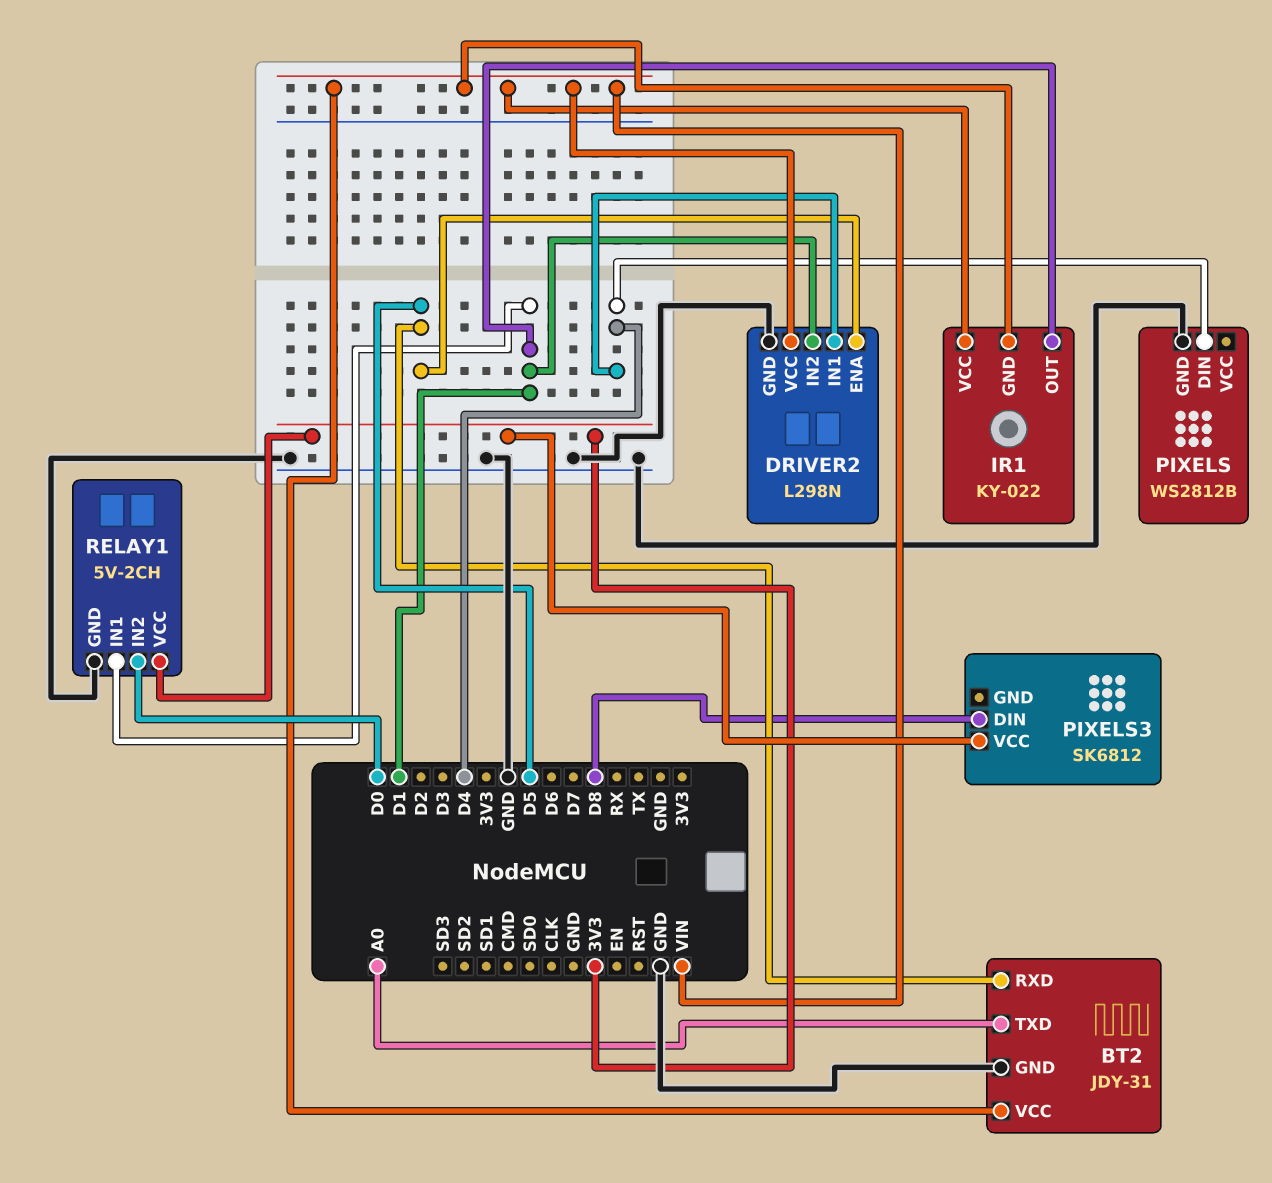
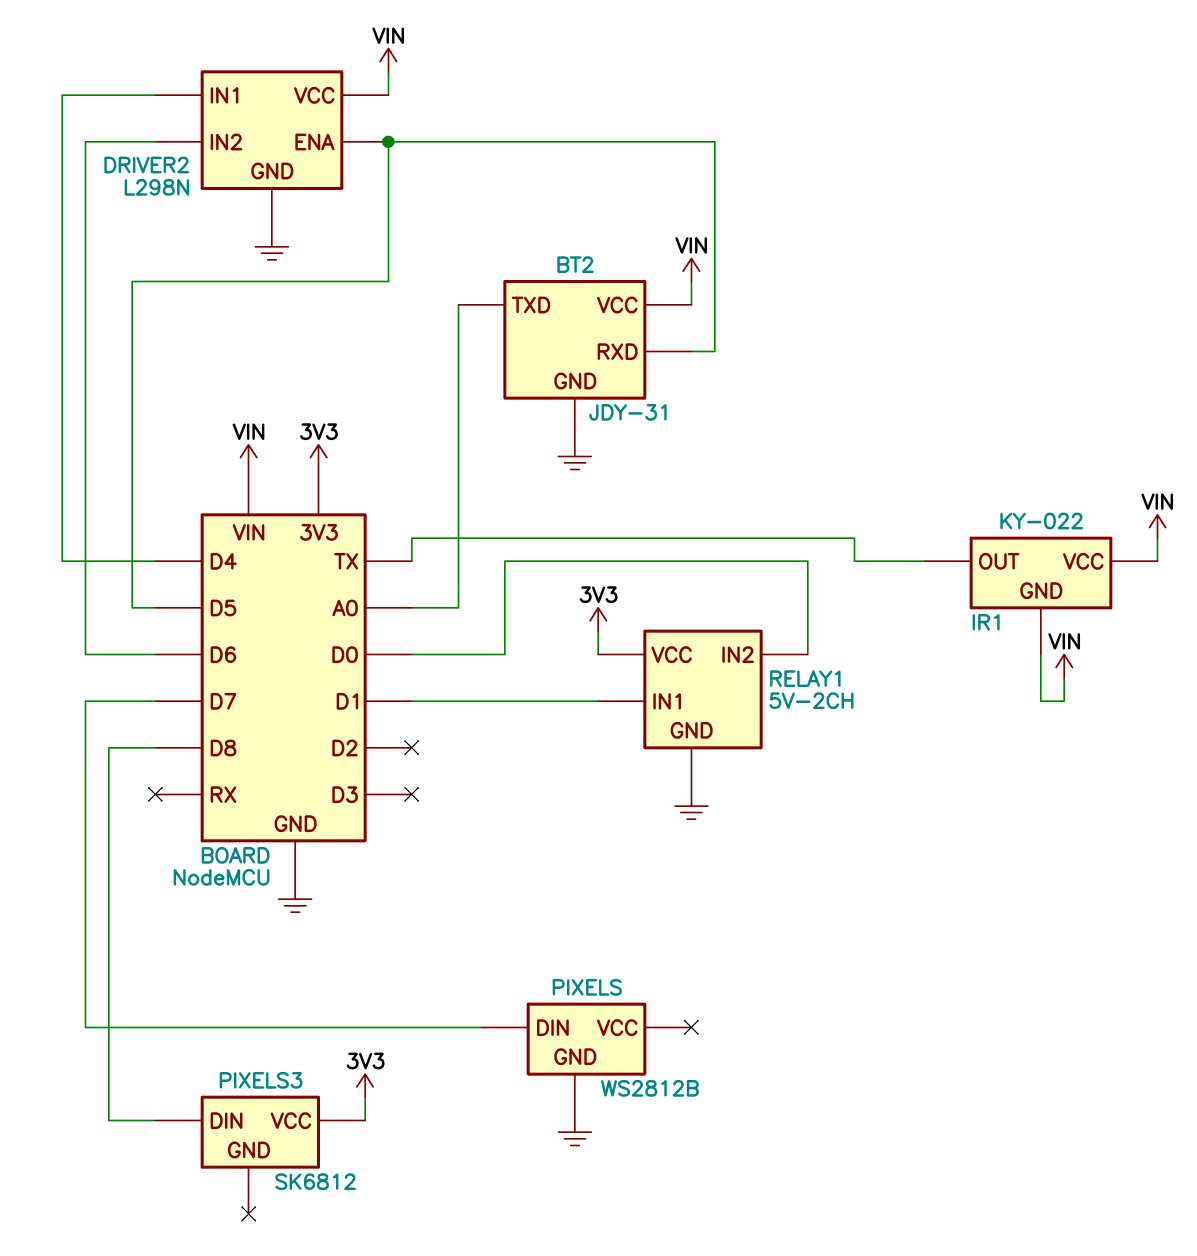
DRIVER2 pin IN2: D1 -> D6
IR1 pin OUT: D1 -> TX
PIXELS pin DIN: D4 -> D7

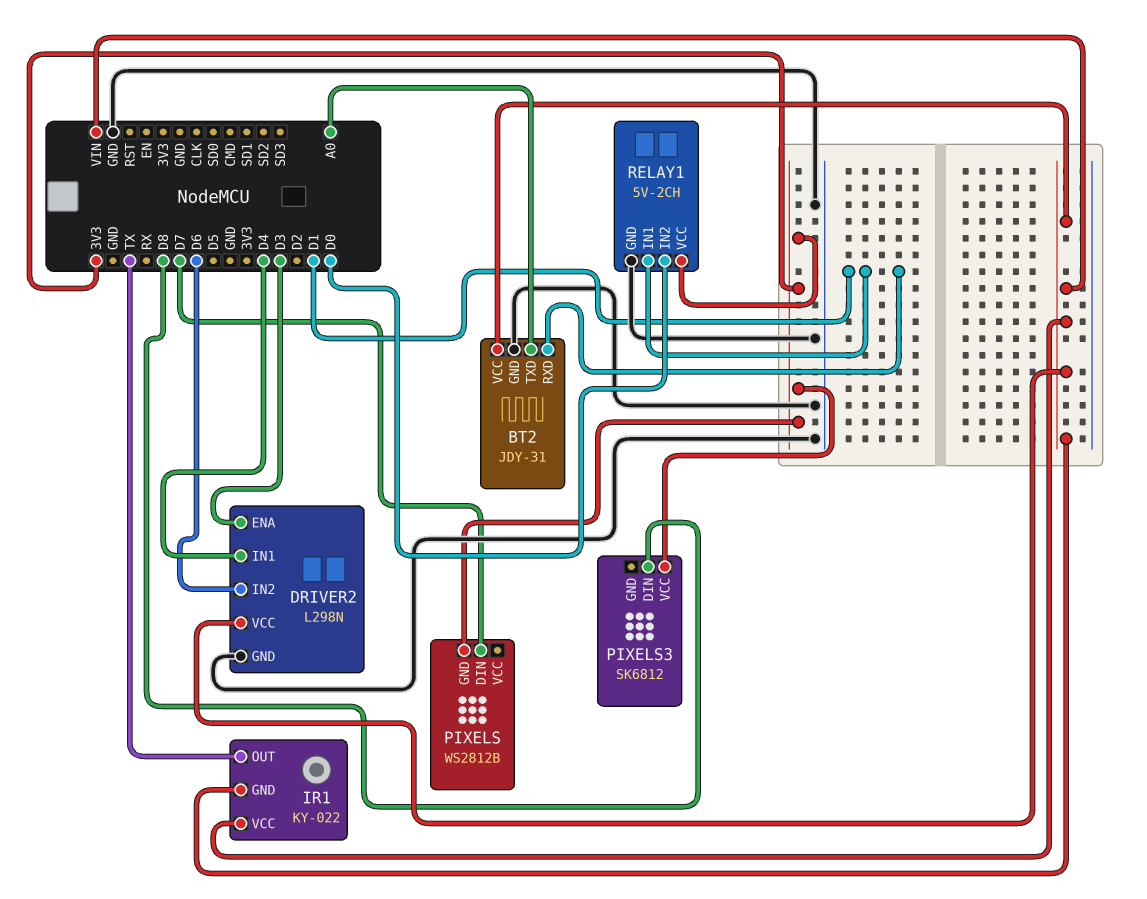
BT2 pin RXD: D5 -> D1
DRIVER2 pin ENA: D5 -> D3
PIXELS pin GND: GND -> 3V3

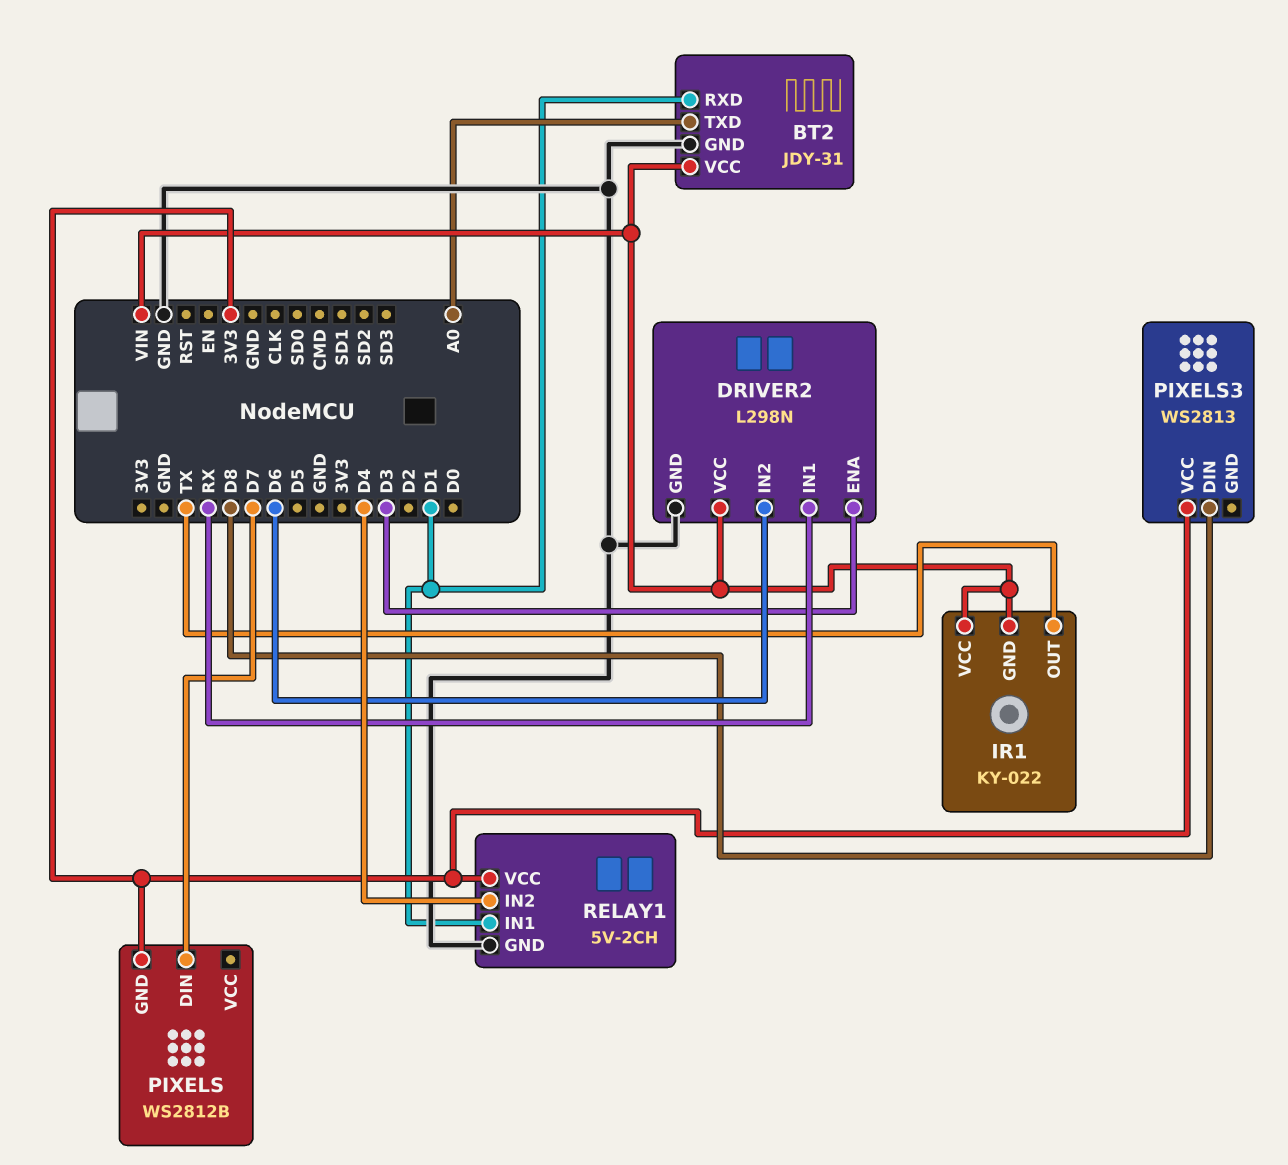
DRIVER2 pin IN1: D4 -> RX
PIXELS3: SK6812 -> WS2813
RELAY1 pin IN2: D0 -> D4

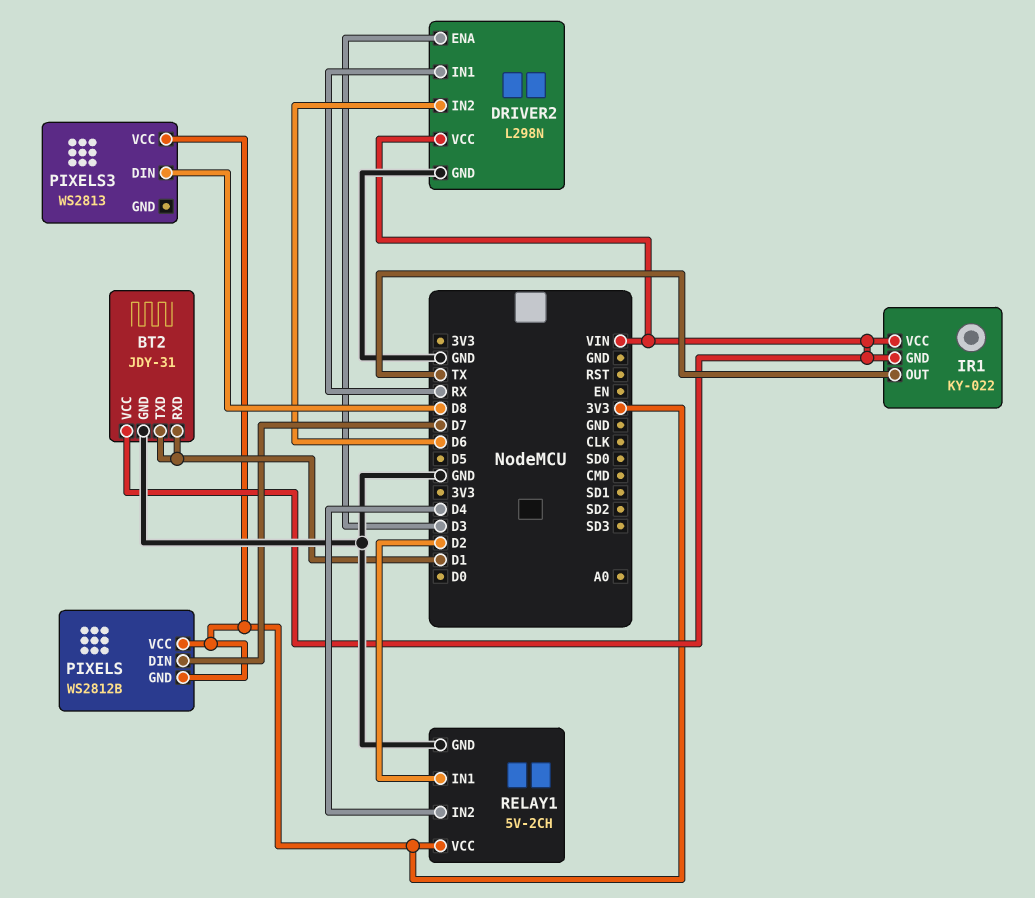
BT2 pin TXD: A0 -> D1
PIXELS pin VCC: none -> 3V3
RELAY1 pin IN1: D1 -> D2

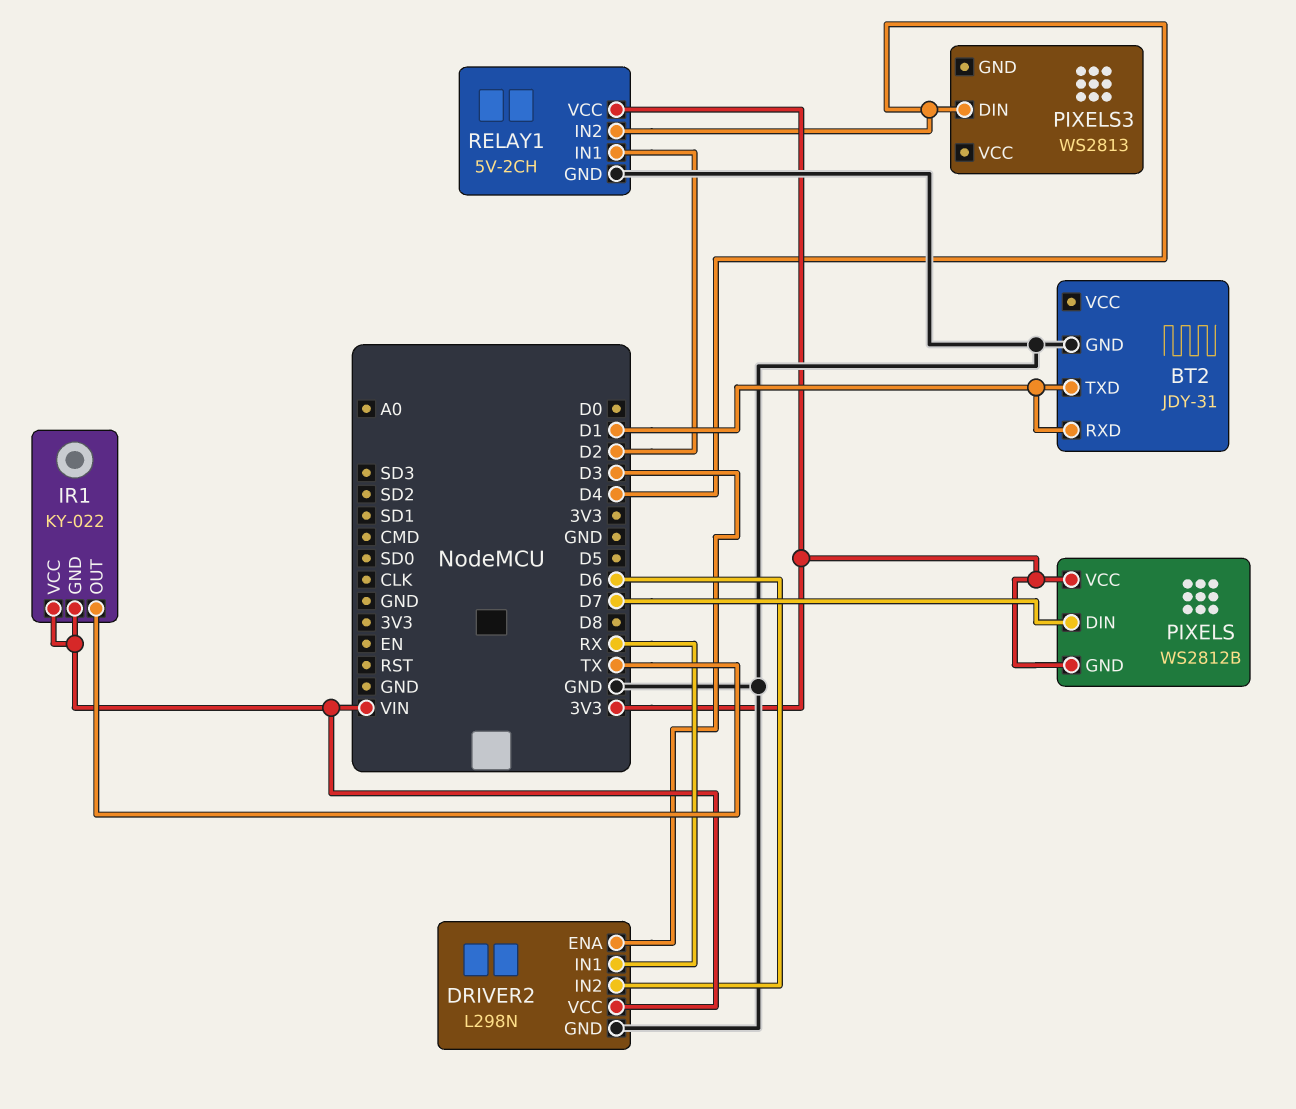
BT2 pin VCC: VIN -> none
PIXELS3 pin DIN: D8 -> D4
PIXELS3 pin VCC: 3V3 -> none

